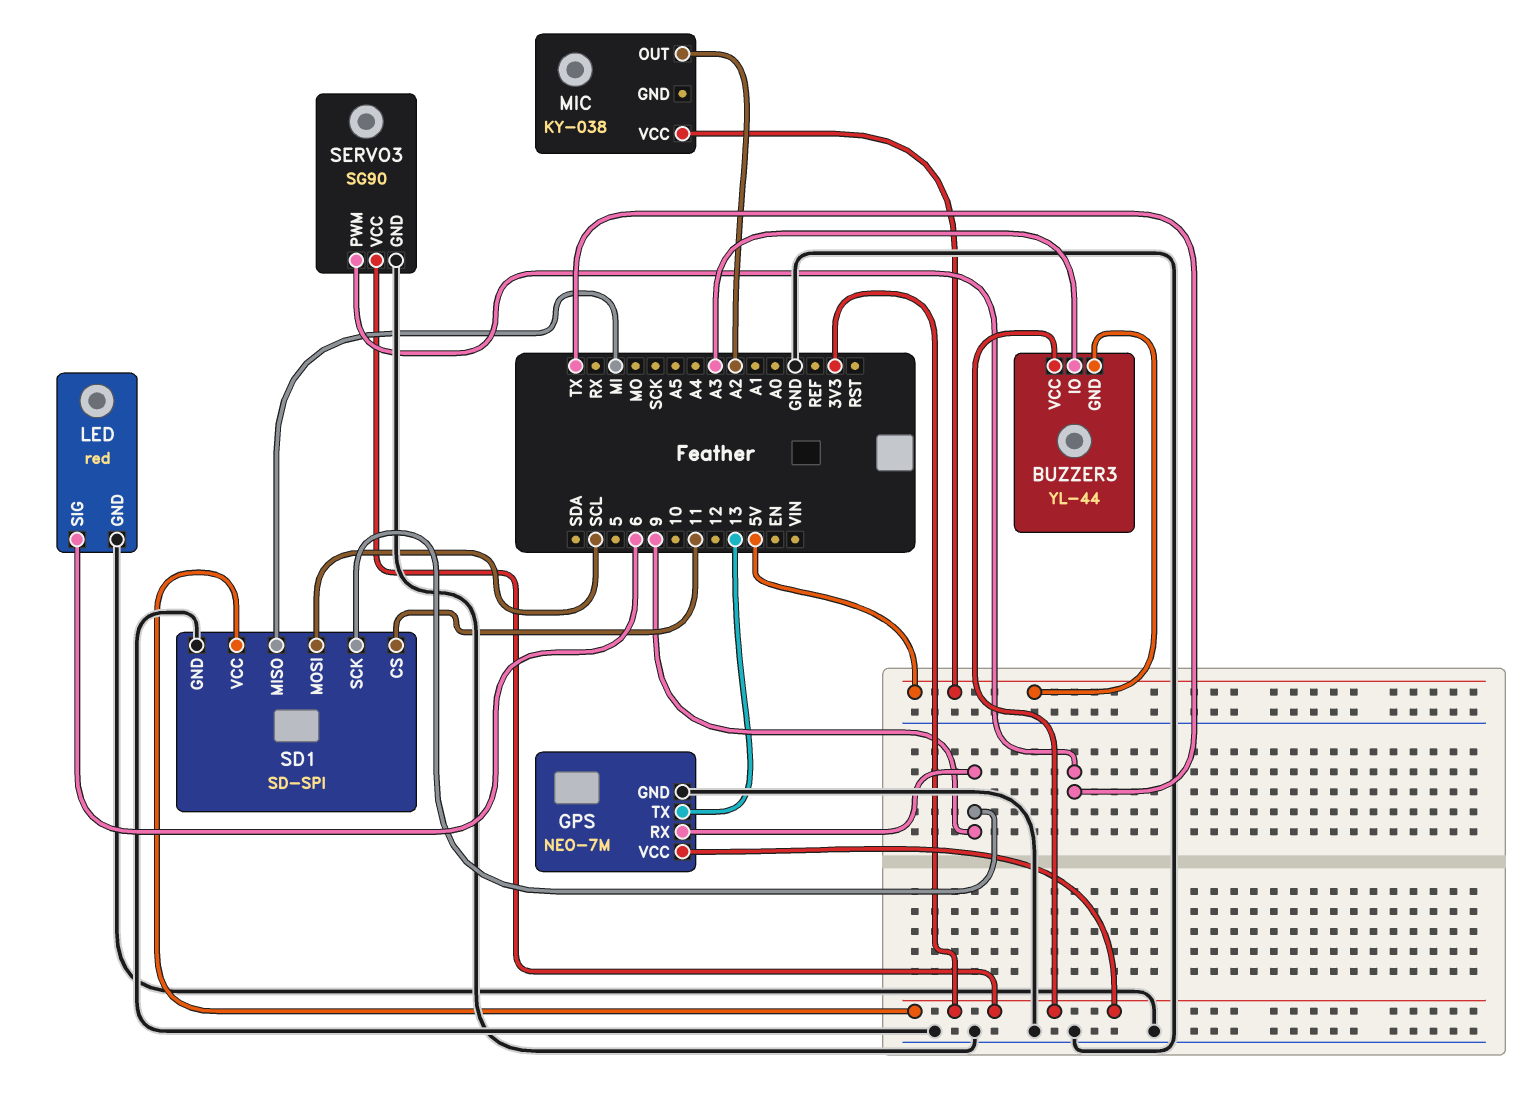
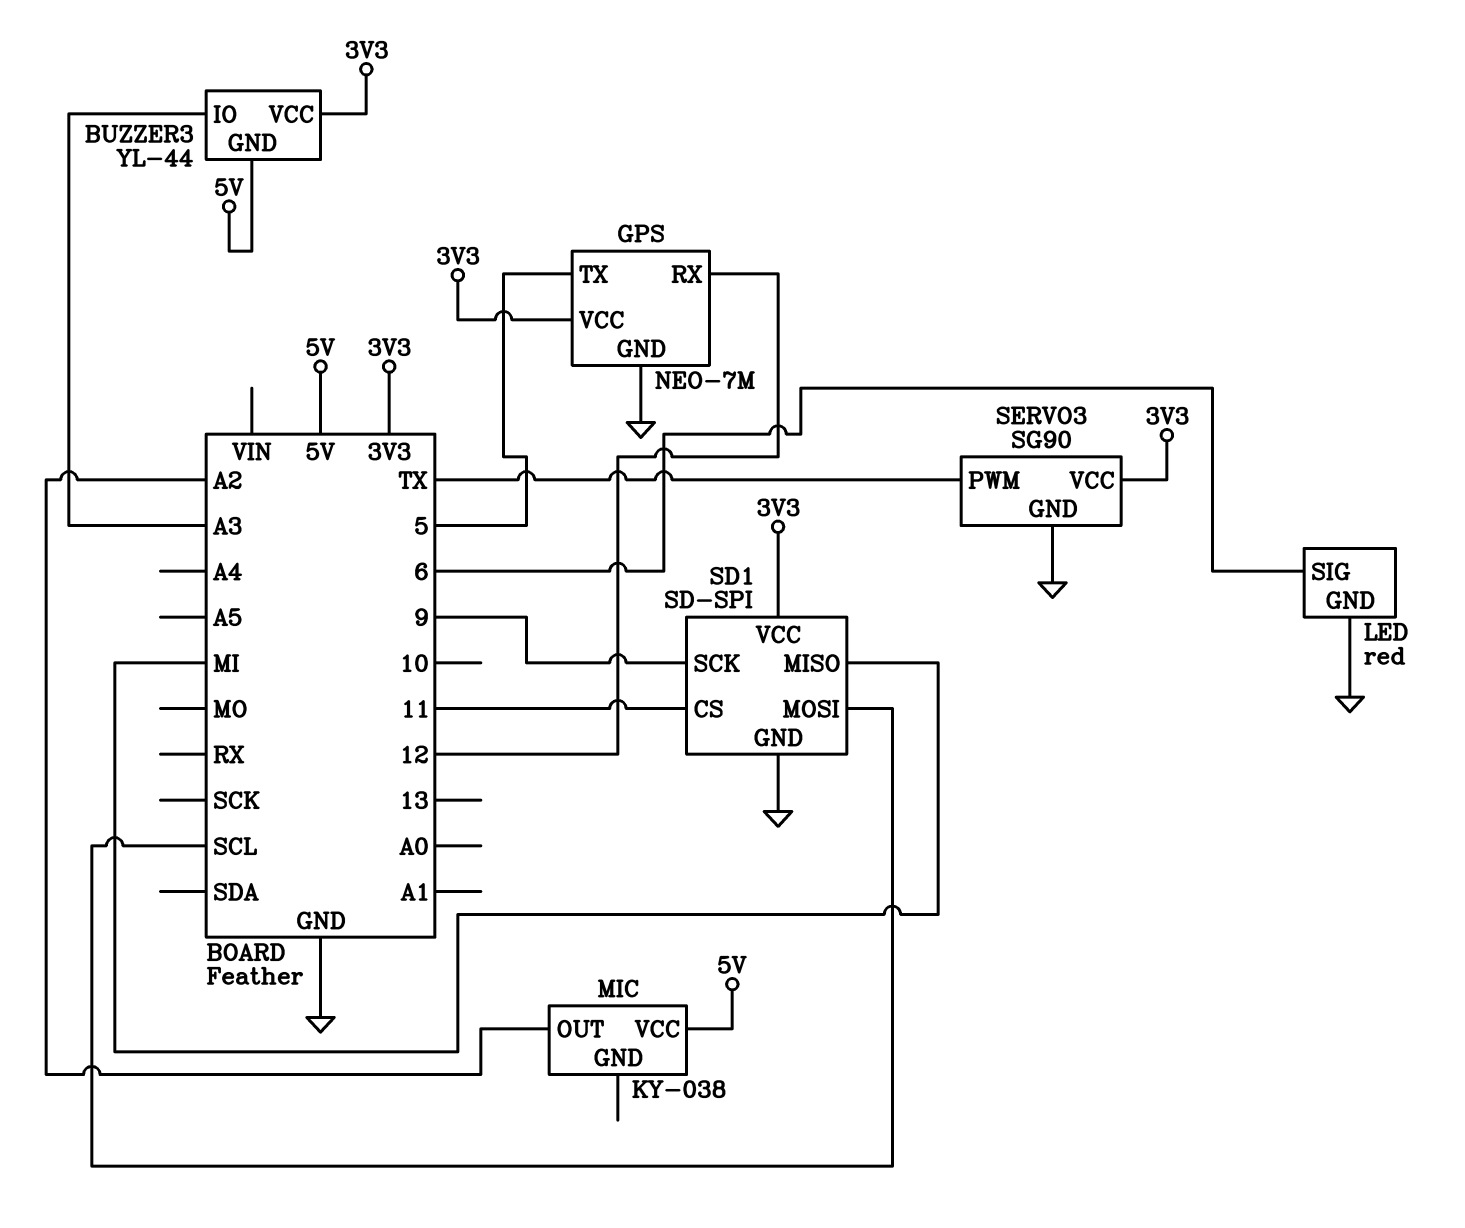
GPS pin RX: 9 -> 12
GPS pin TX: 13 -> 5

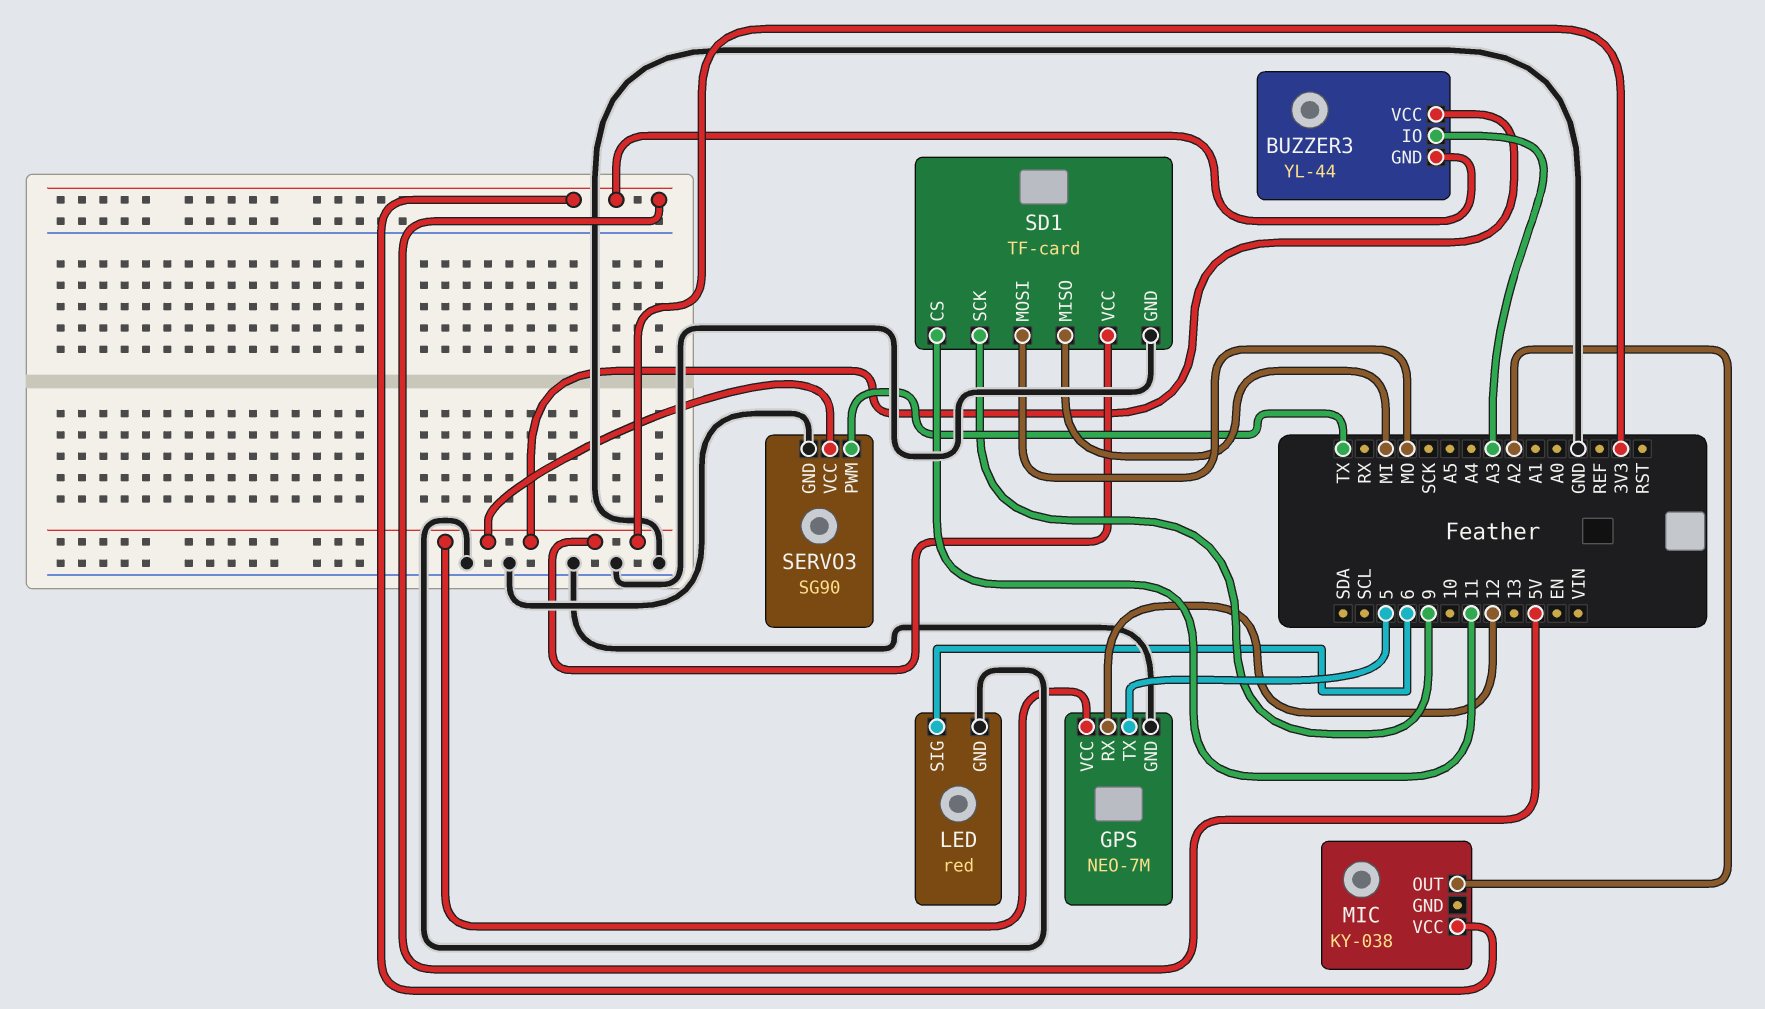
SD1: SD-SPI -> TF-card
SD1 pin MOSI: SCL -> MO

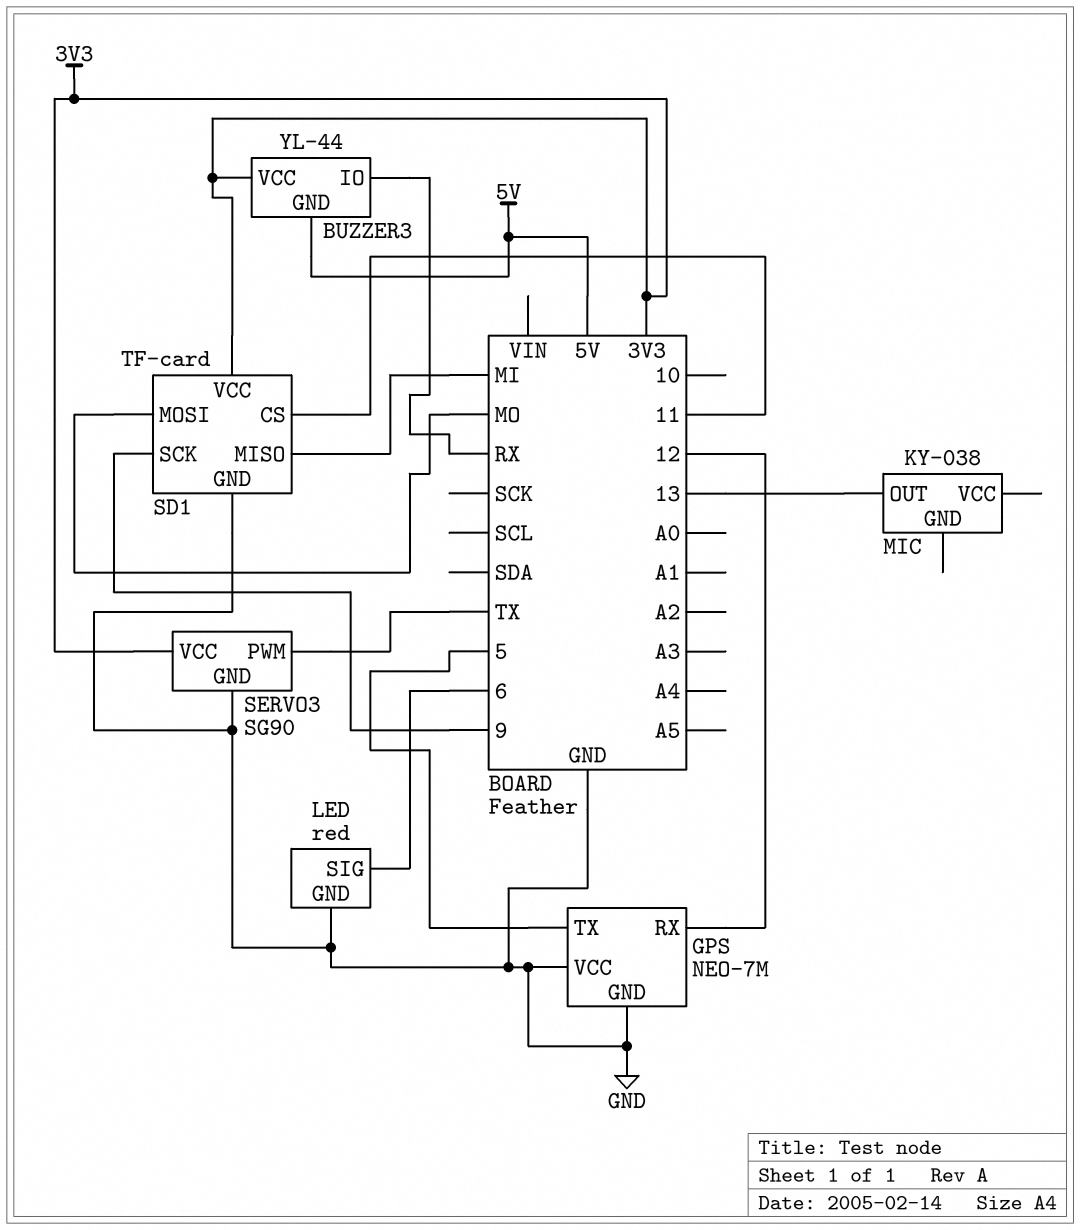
BUZZER3 pin IO: A3 -> RX
GPS pin VCC: 3V3 -> GND
MIC pin OUT: A2 -> 13
MIC pin VCC: 5V -> none

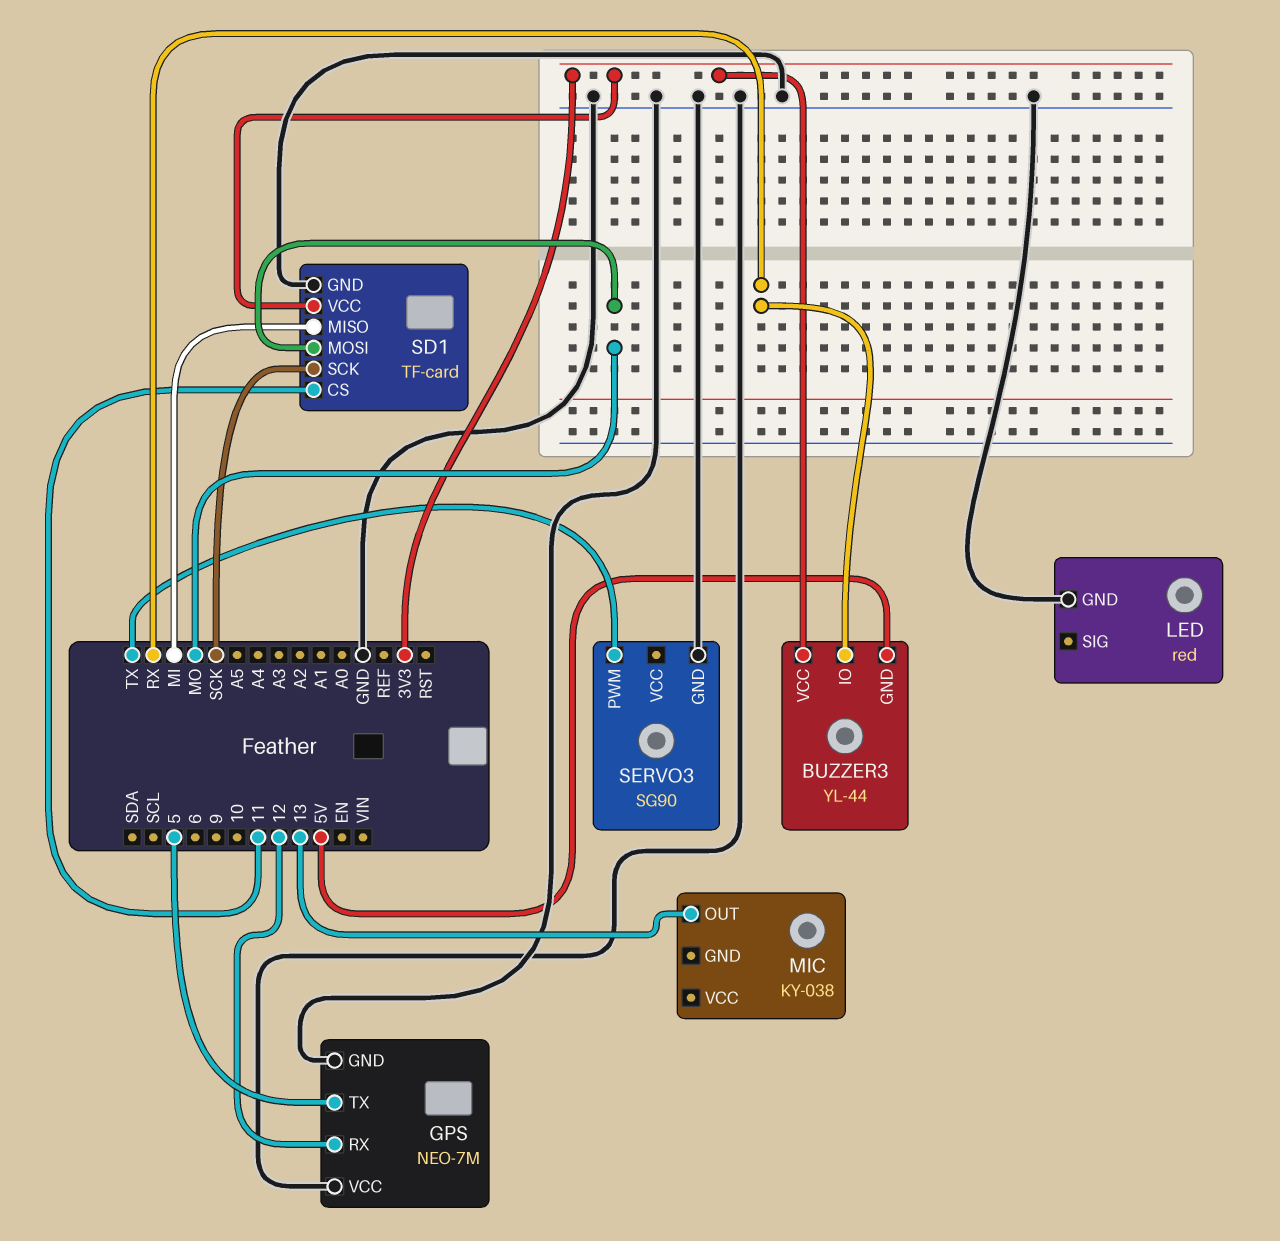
LED pin SIG: 6 -> none
SD1 pin SCK: 9 -> SCK
SERVO3 pin VCC: 3V3 -> none

